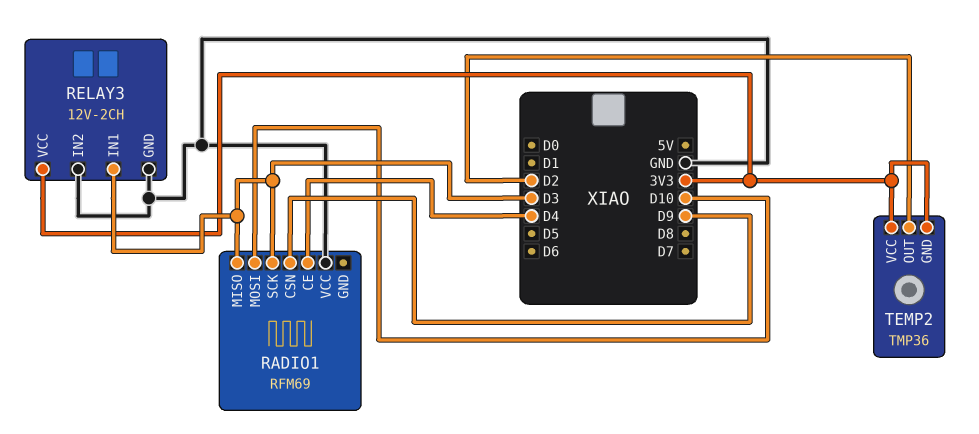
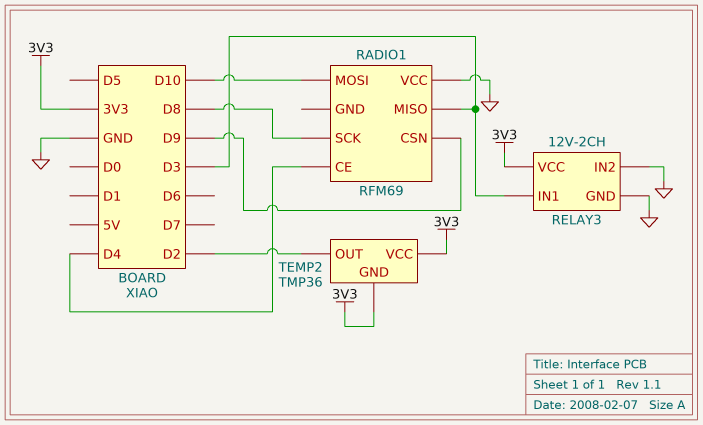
RADIO1 pin SCK: D3 -> D8

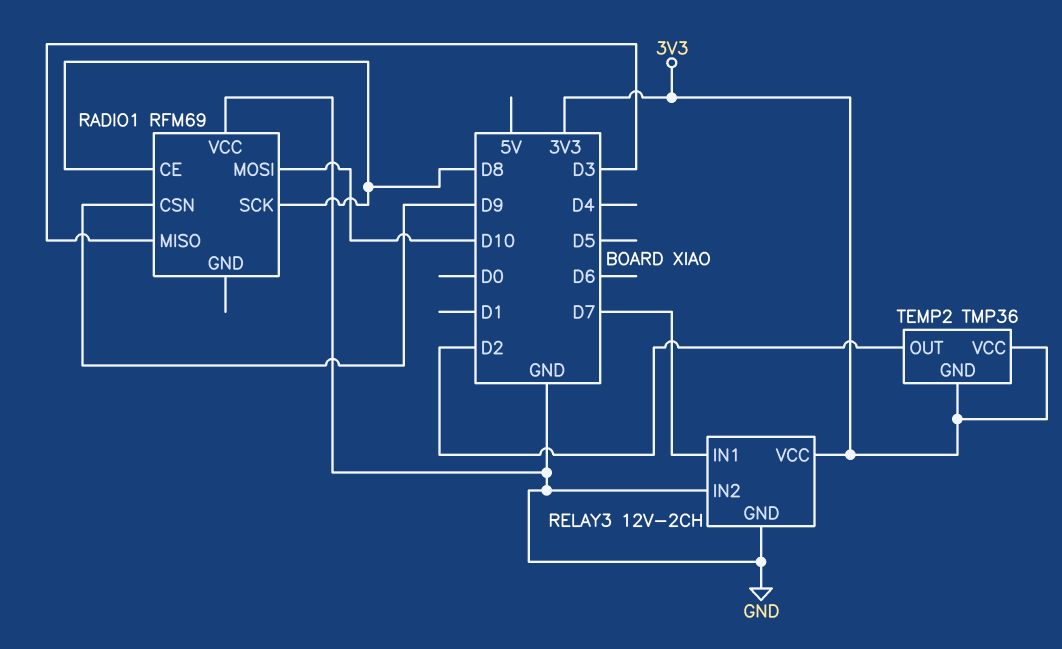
RADIO1 pin CE: D4 -> D8
RELAY3 pin IN1: D3 -> D7

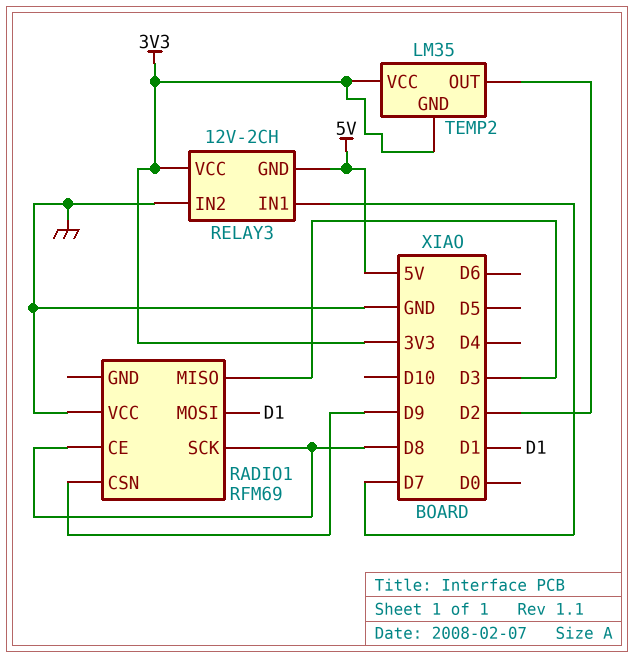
RADIO1 pin MOSI: D10 -> D1
RELAY3 pin GND: GND -> 5V
TEMP2: TMP36 -> LM35

